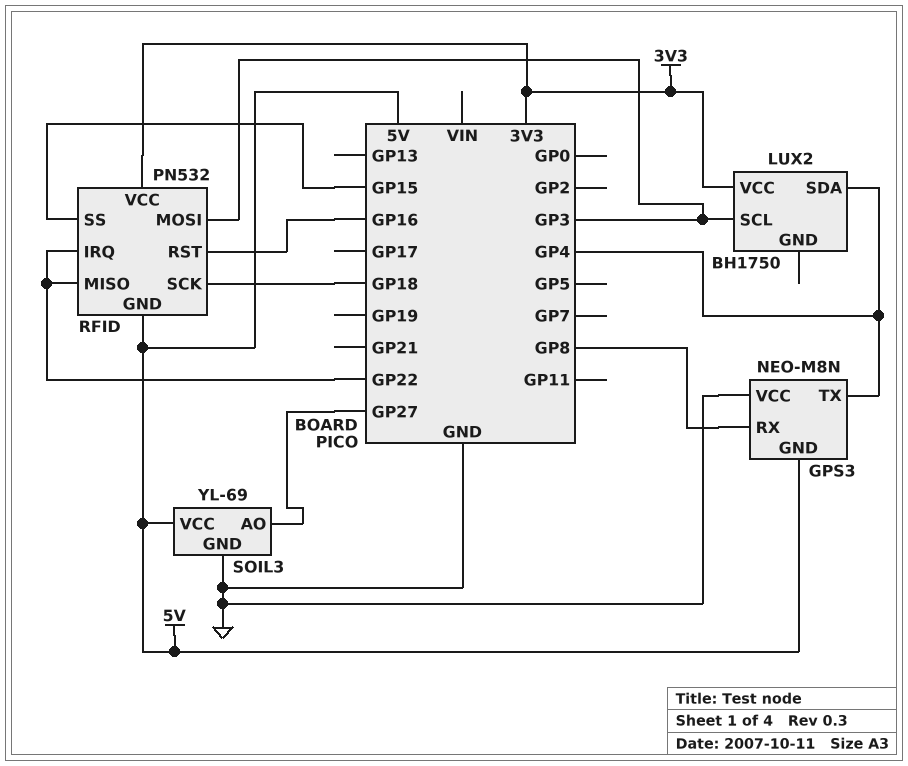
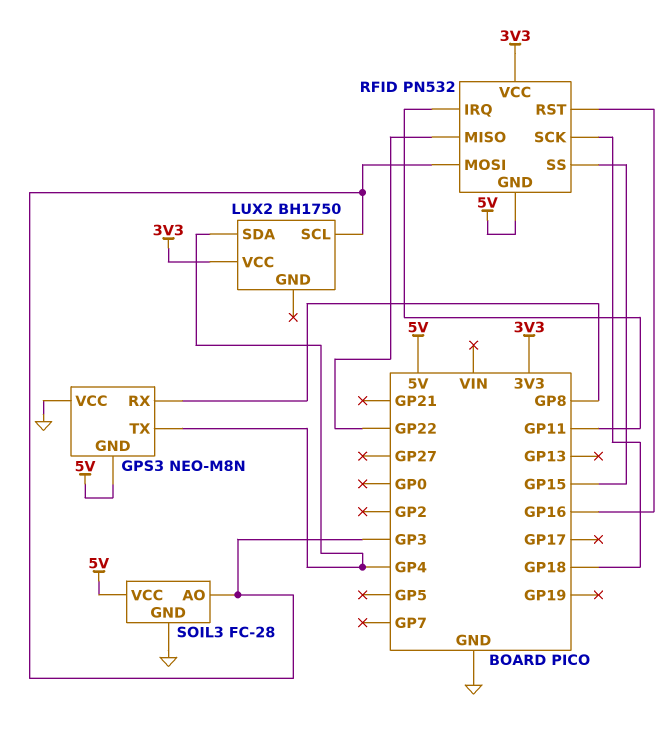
RFID pin IRQ: GP22 -> GP11
SOIL3: YL-69 -> FC-28
SOIL3 pin AO: GP27 -> GP3

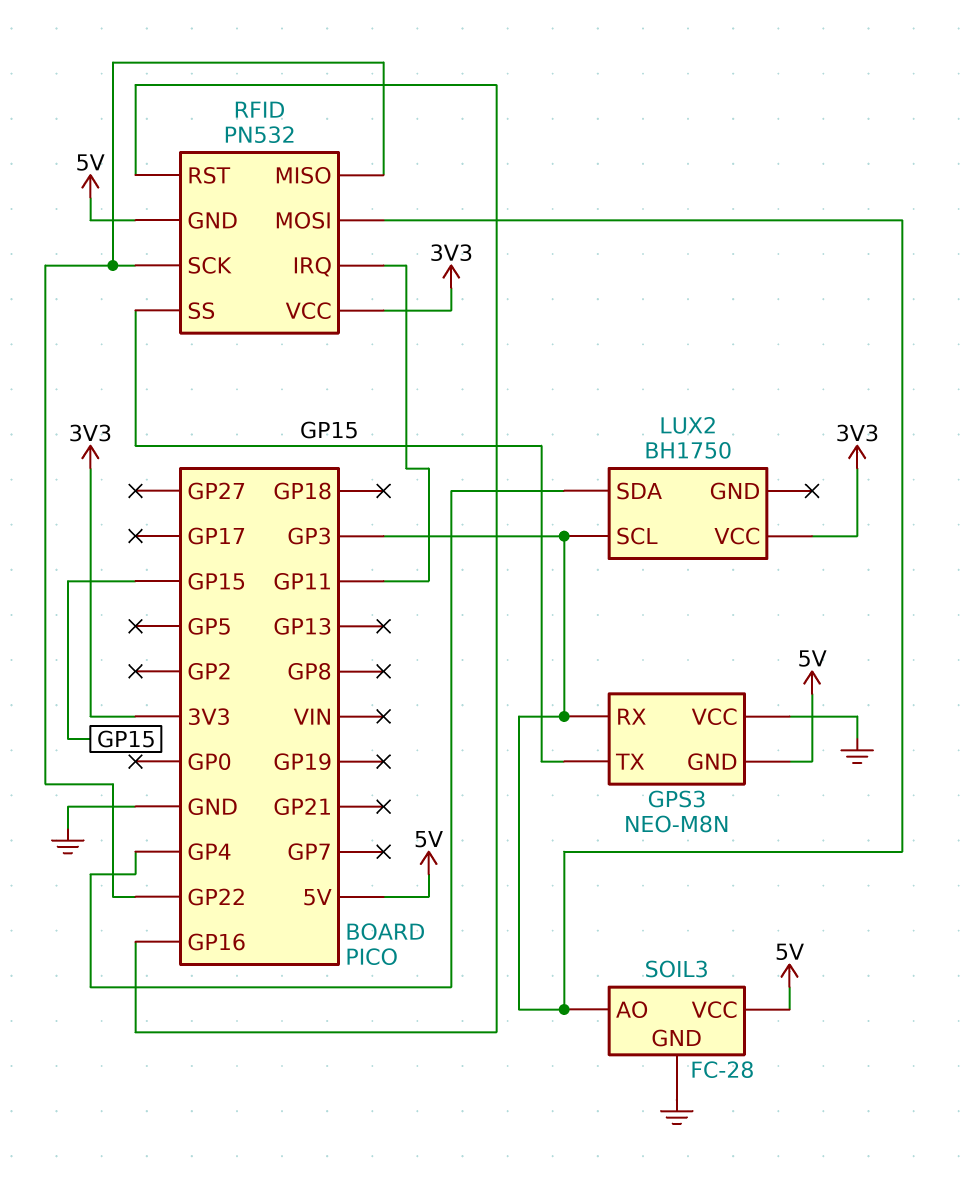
GPS3 pin RX: GP8 -> GP3
GPS3 pin TX: GP4 -> GP15
RFID pin SCK: GP18 -> GP22

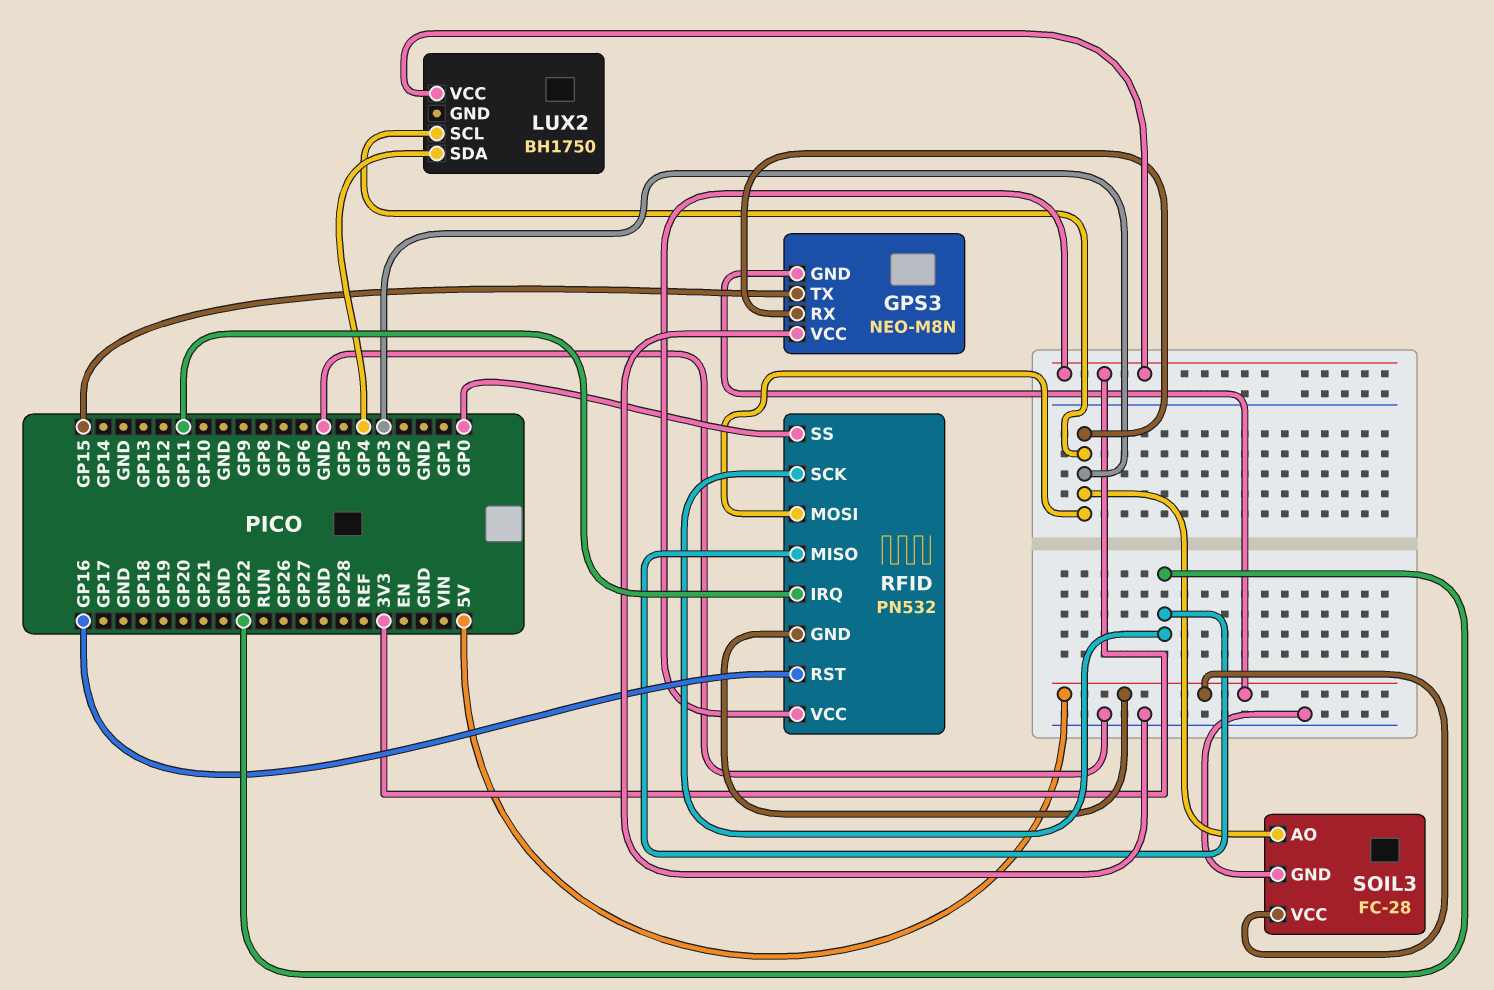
RFID pin SS: GP15 -> GP0

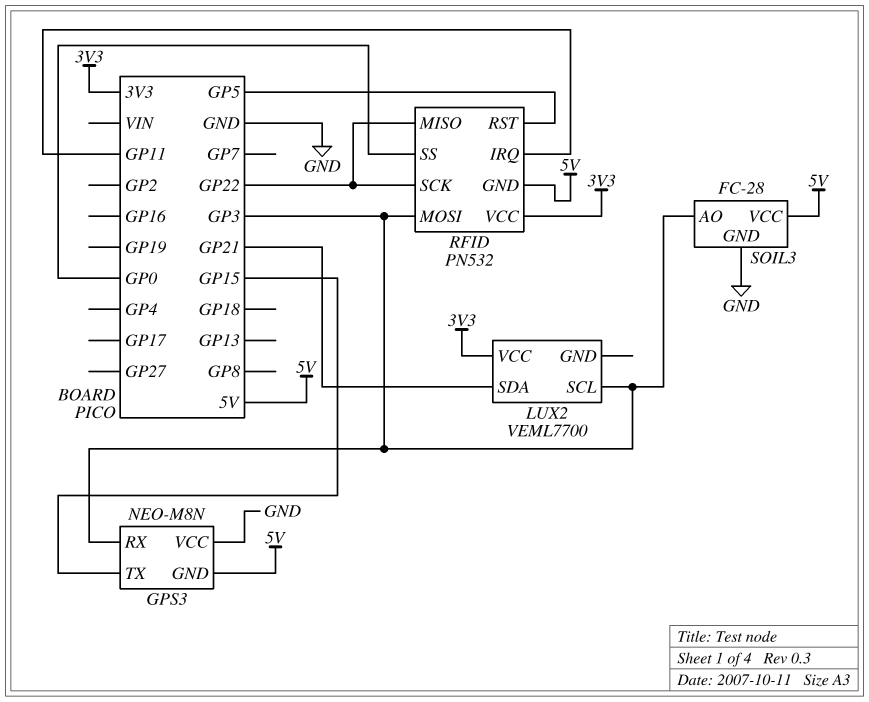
LUX2: BH1750 -> VEML7700
LUX2 pin SDA: GP4 -> GP21
RFID pin RST: GP16 -> GP5

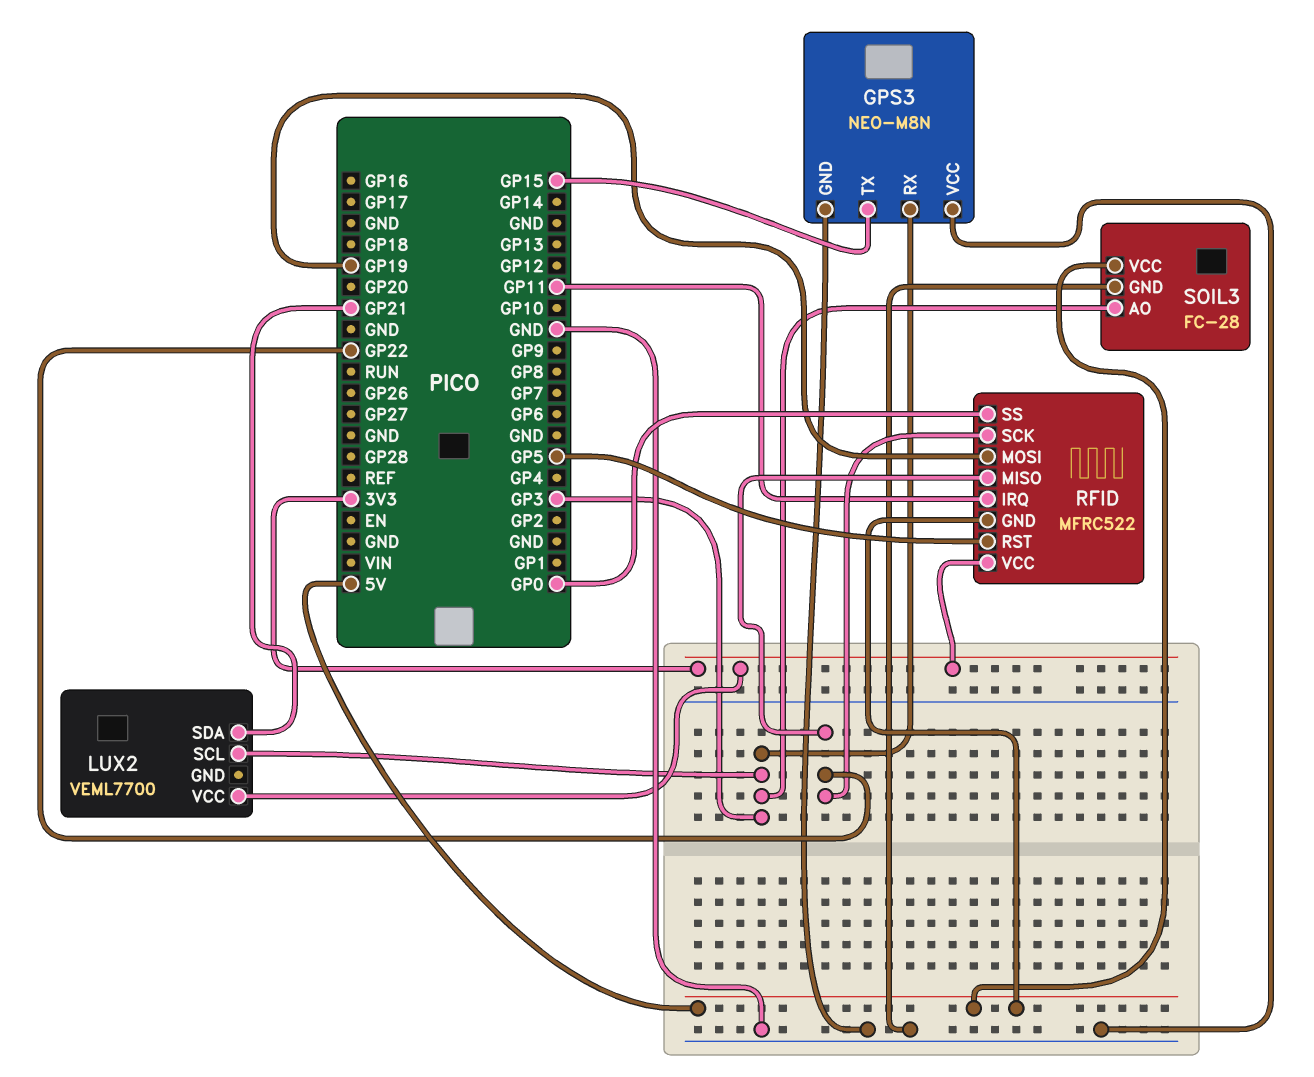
GPS3 pin GND: 5V -> GND
RFID: PN532 -> MFRC522
RFID pin MOSI: GP3 -> GP19

